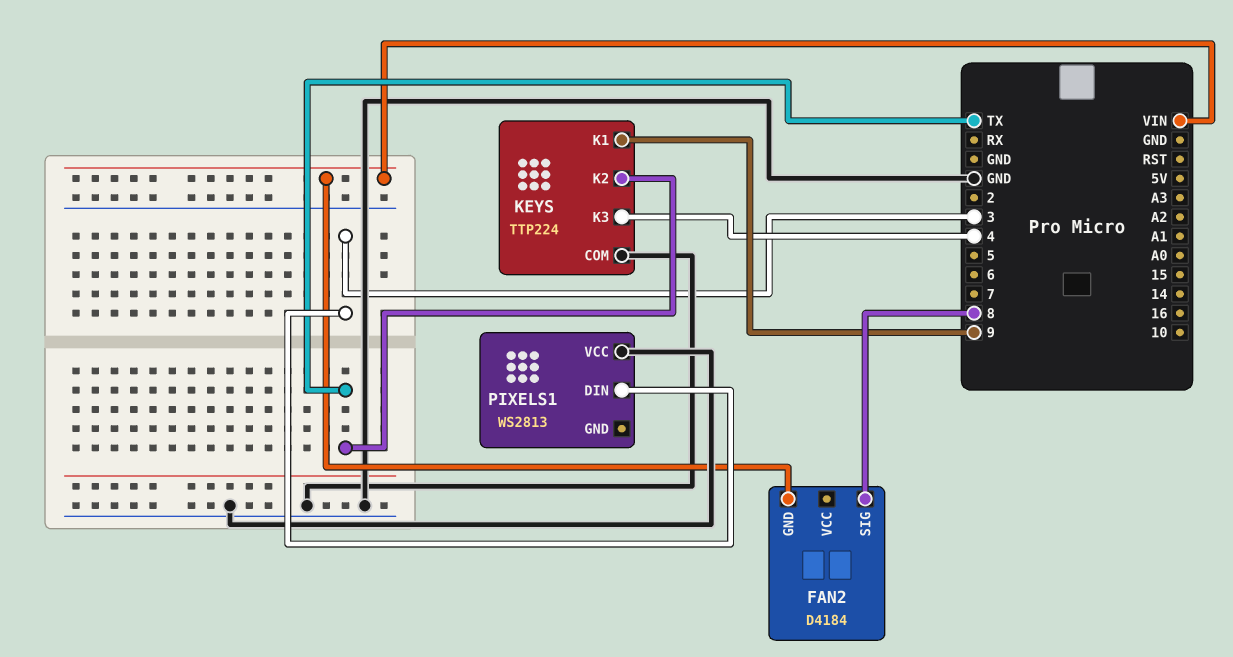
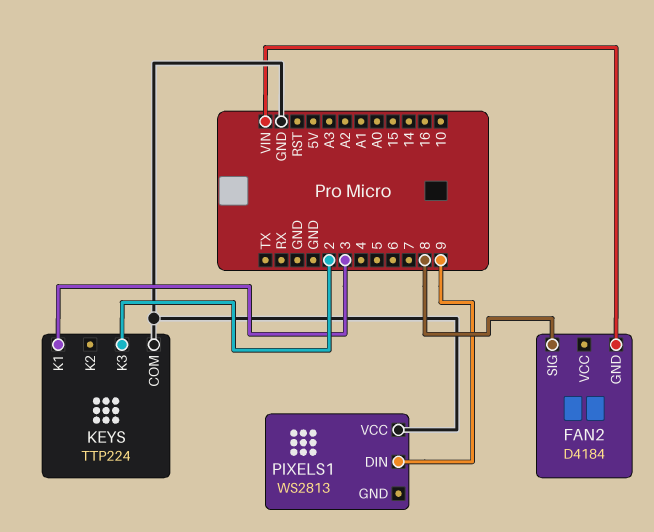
KEYS pin K1: 9 -> 3
KEYS pin K2: TX -> none
KEYS pin K3: 4 -> 2
PIXELS1 pin DIN: 3 -> 9

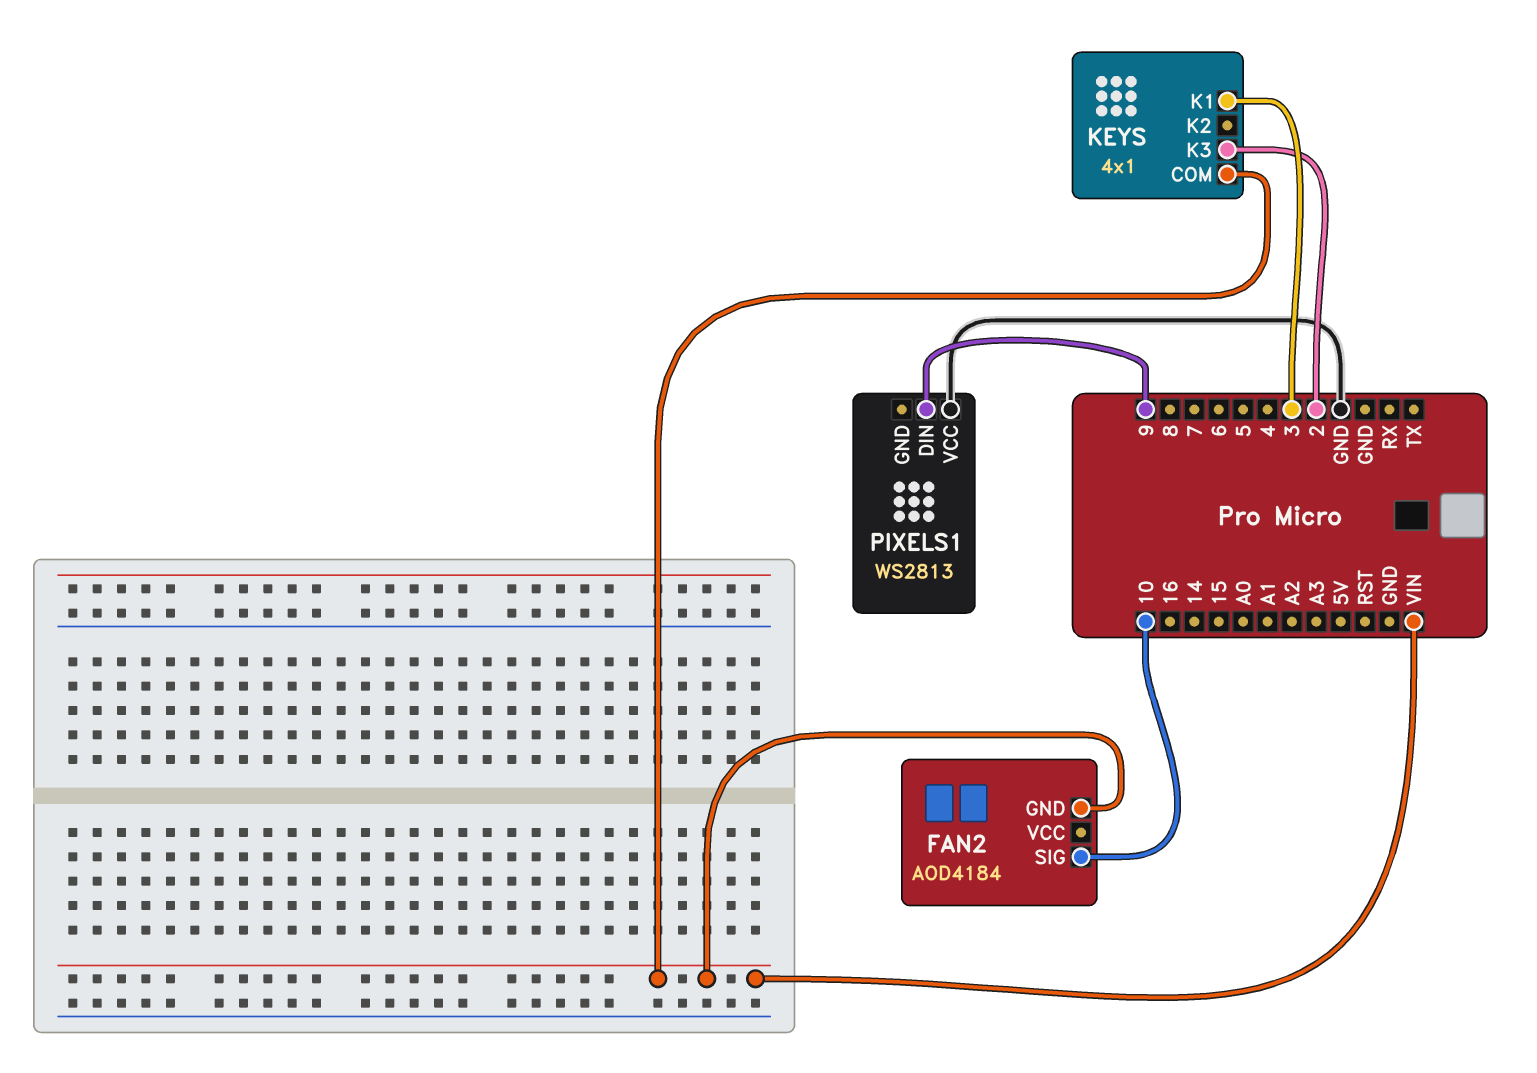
FAN2: D4184 -> AOD4184
FAN2 pin SIG: 8 -> 10
KEYS: TTP224 -> 4x1
KEYS pin COM: GND -> VIN

